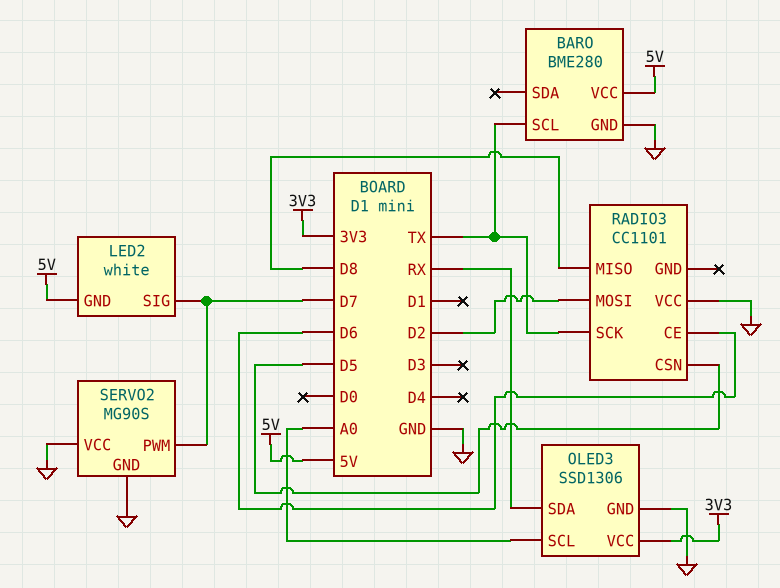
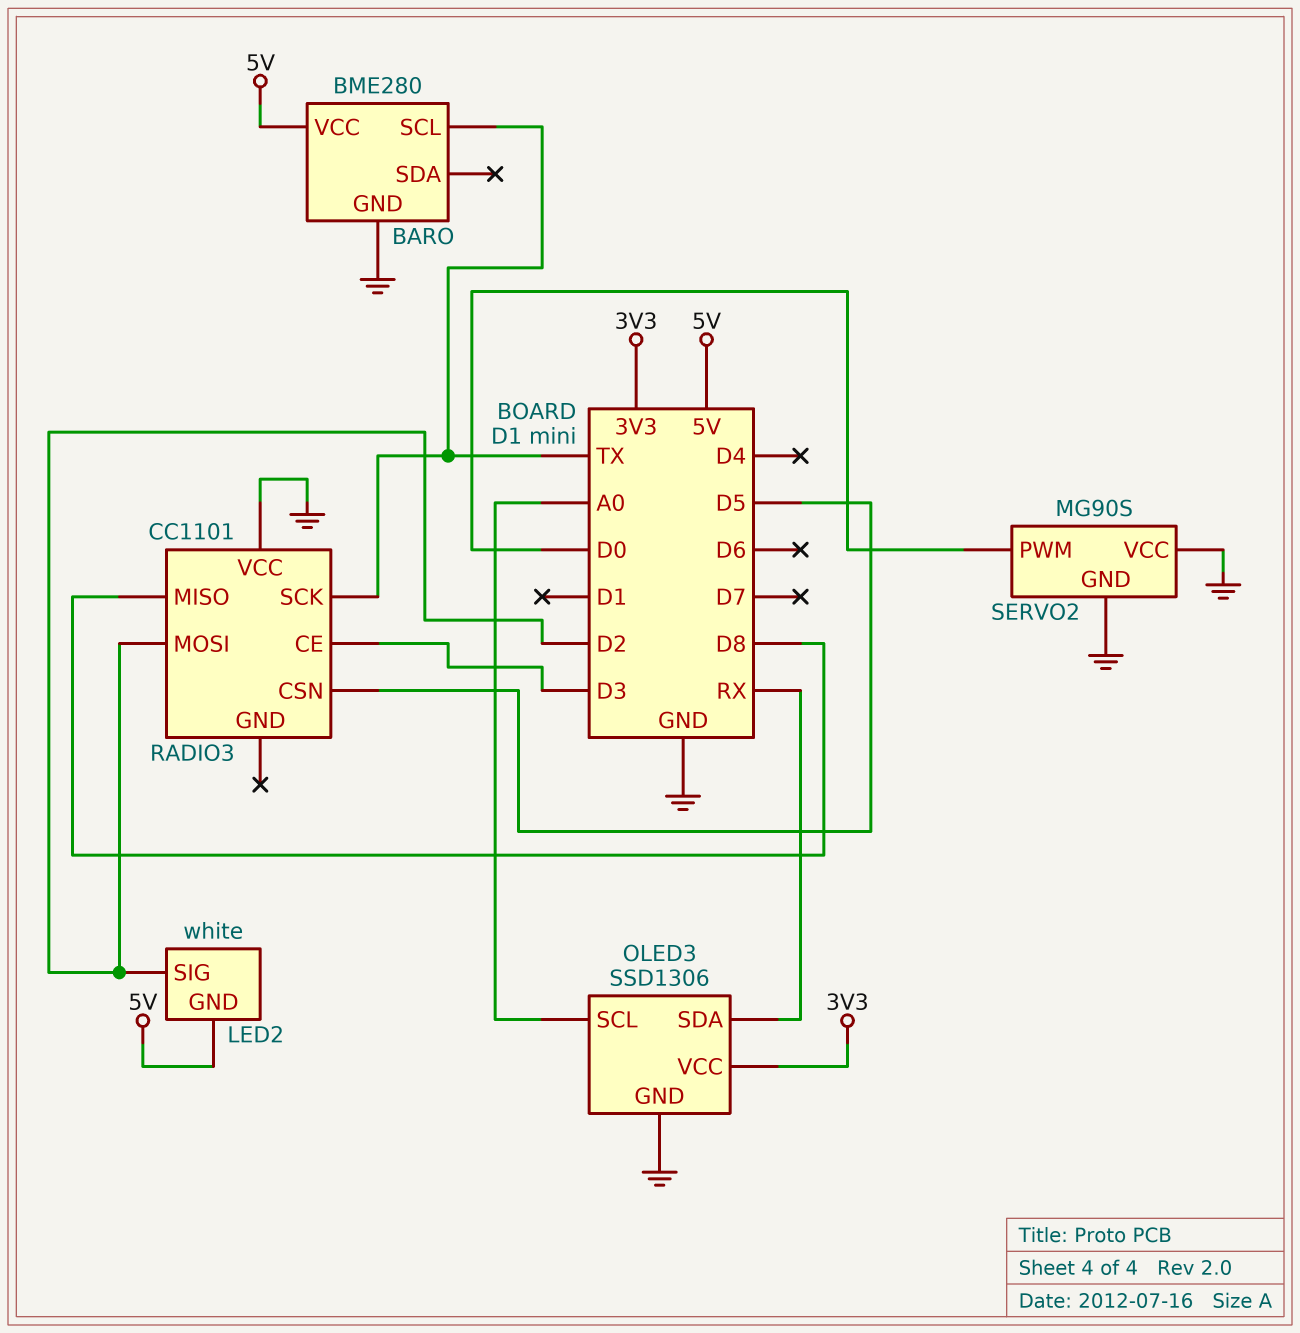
LED2 pin SIG: D7 -> D2
RADIO3 pin CE: D6 -> D3
SERVO2 pin PWM: D7 -> D0

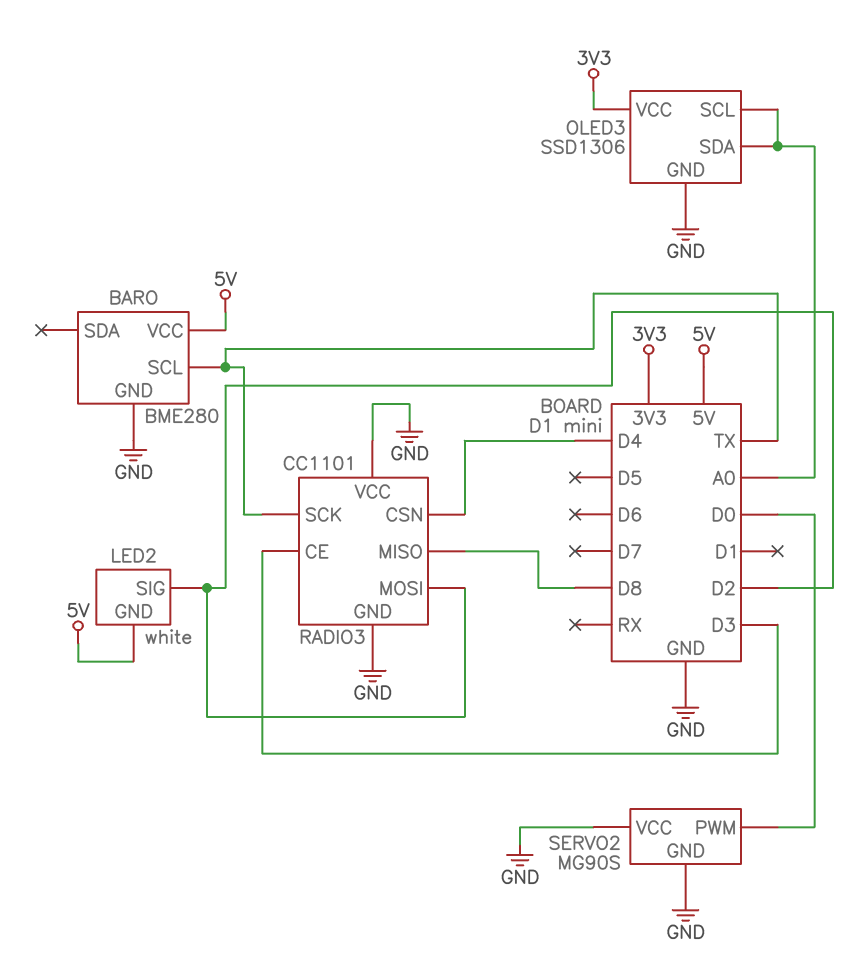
OLED3 pin SDA: RX -> A0
RADIO3 pin CSN: D5 -> D4
RADIO3 pin GND: none -> GND

